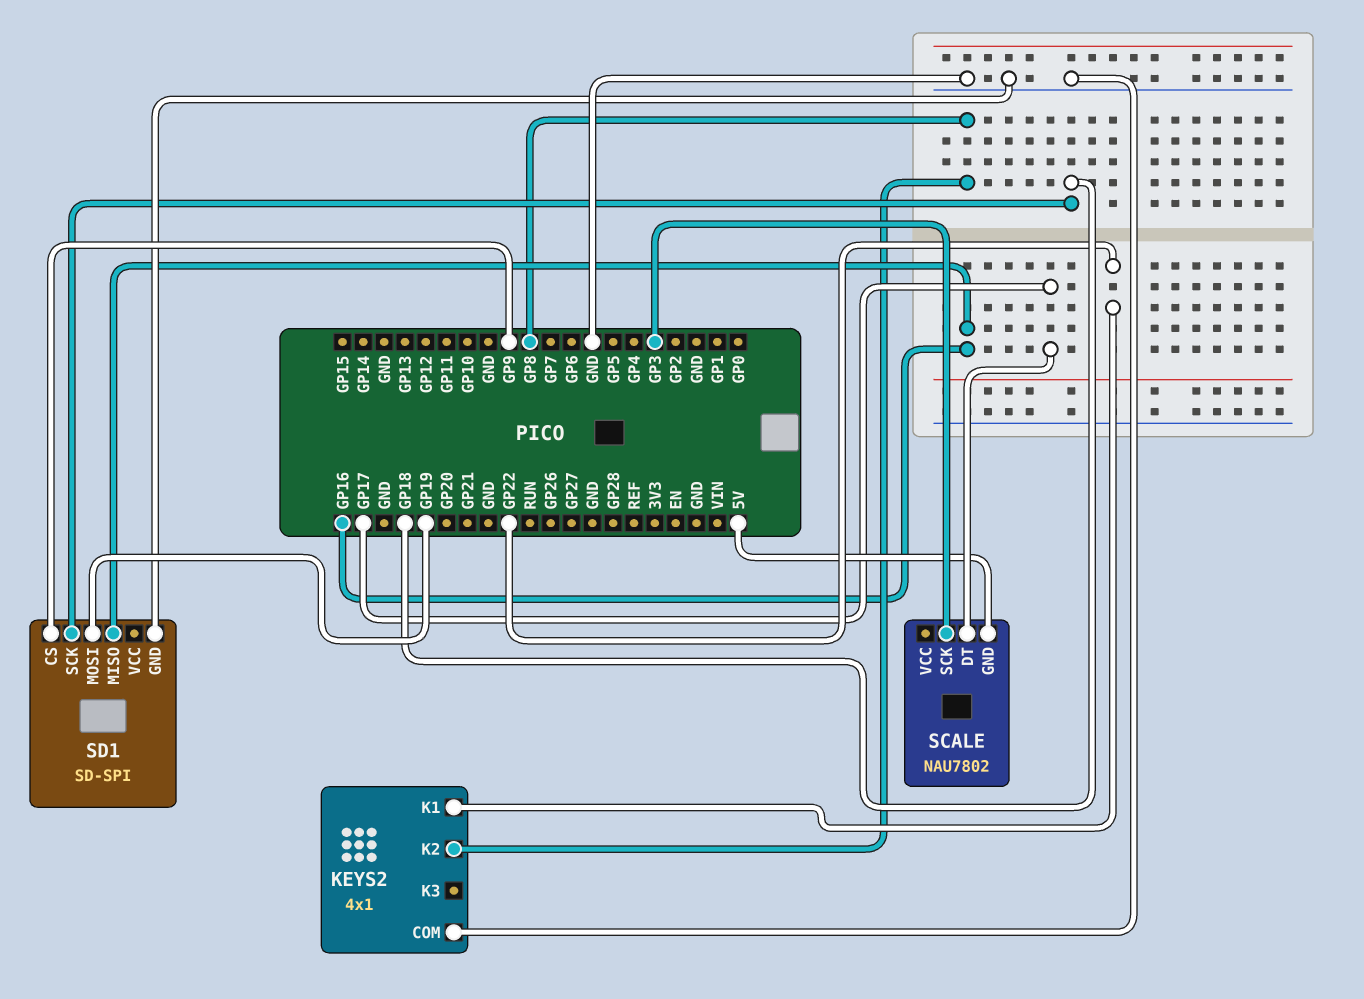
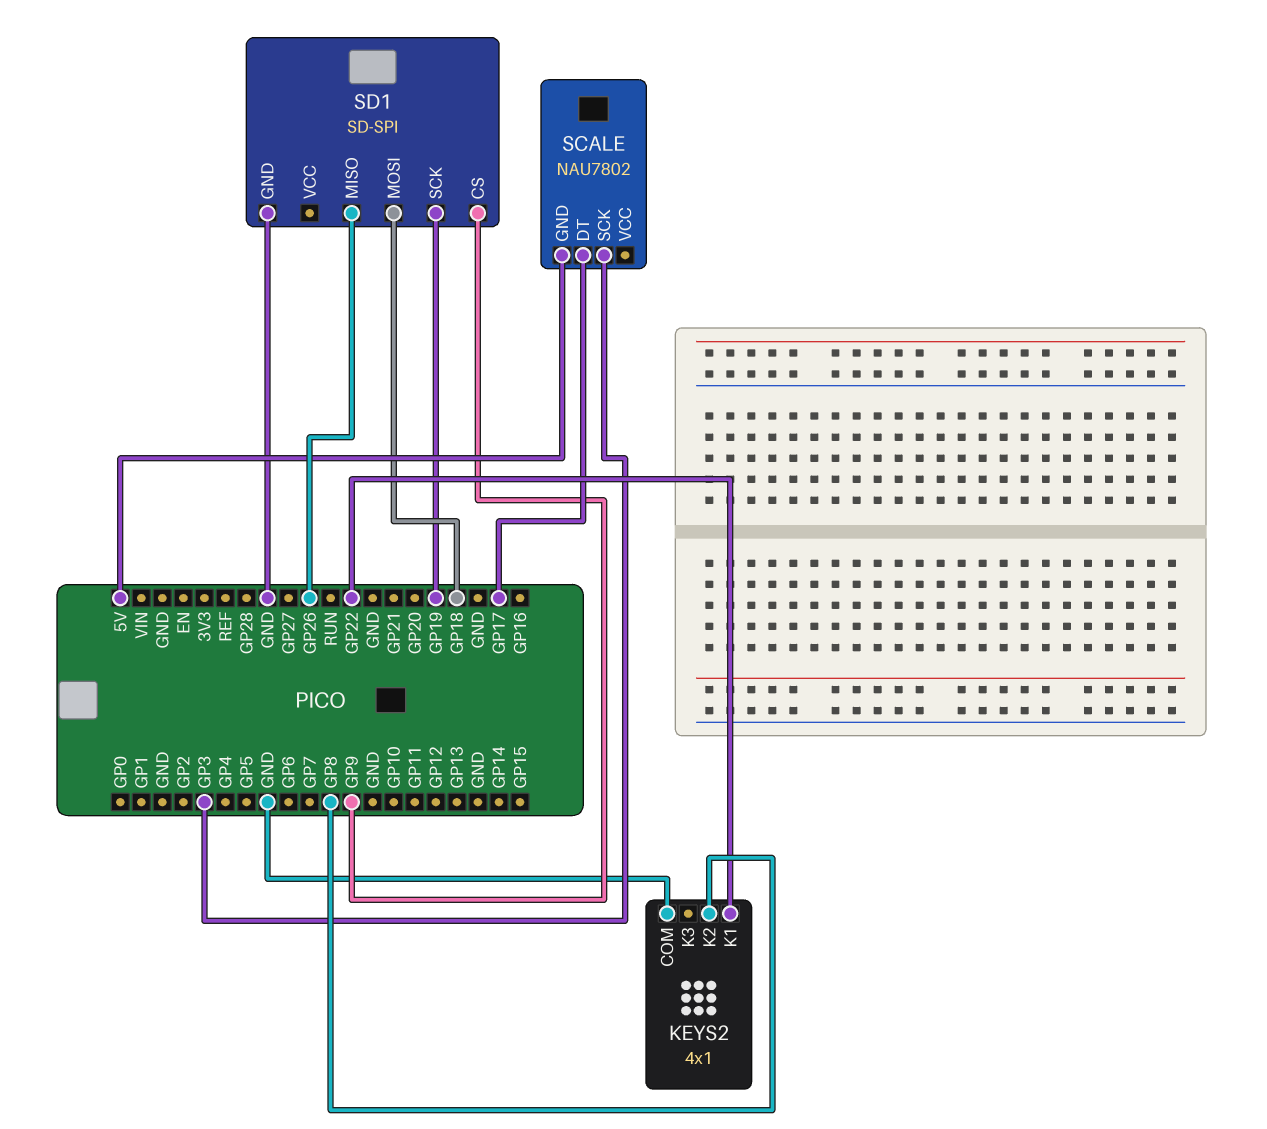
SD1 pin MISO: GP16 -> GP26
SD1 pin MOSI: GP19 -> GP18
SD1 pin SCK: GP18 -> GP19

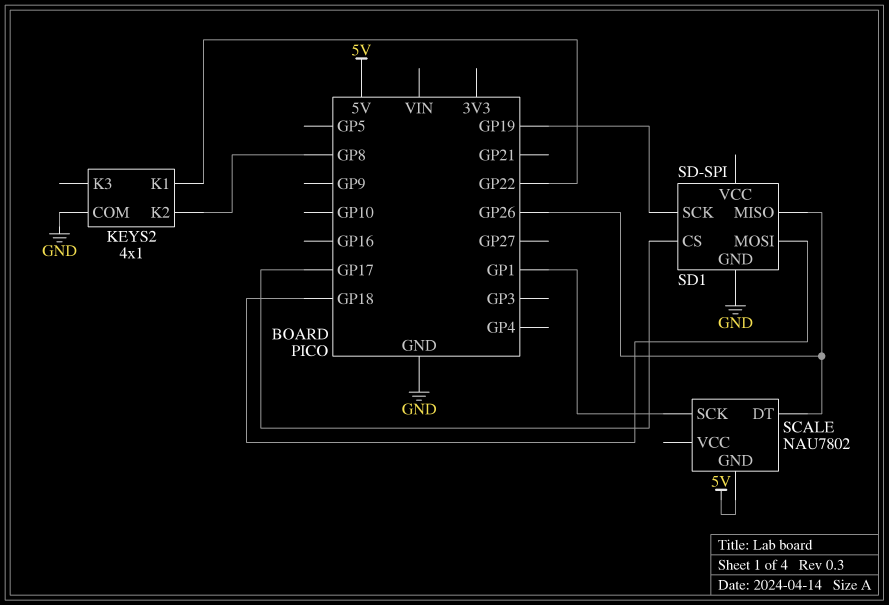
SCALE pin DT: GP17 -> GP26
SCALE pin SCK: GP3 -> GP1
SD1 pin CS: GP9 -> GP17

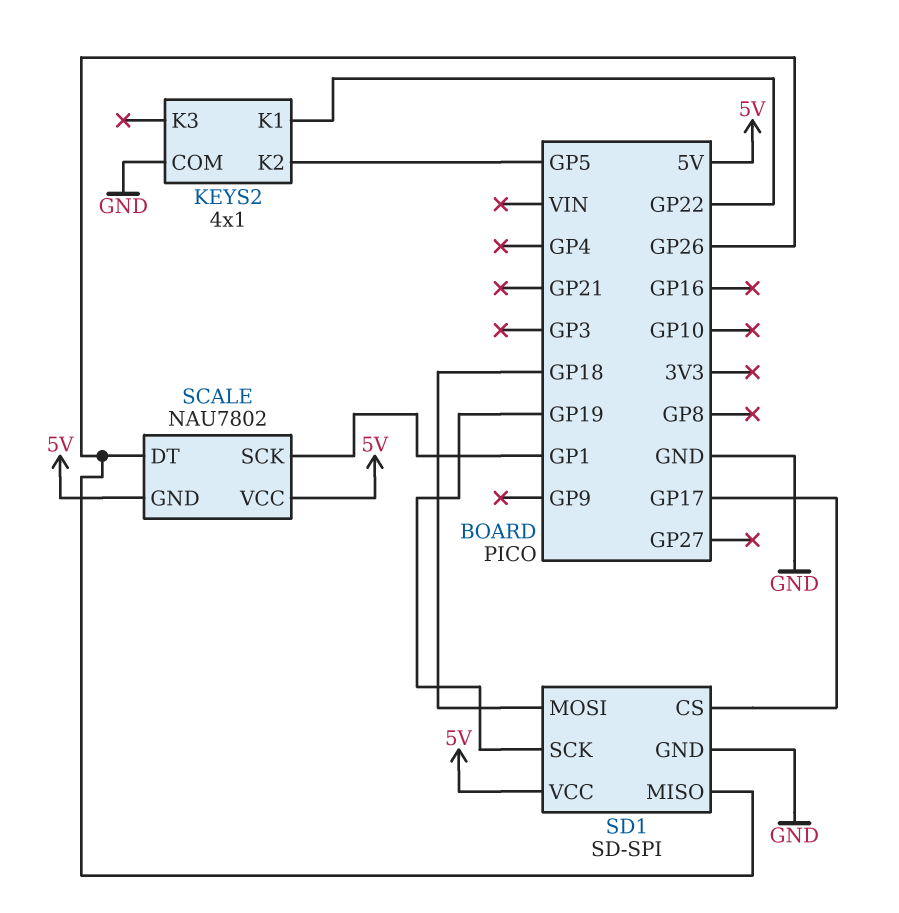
KEYS2 pin K2: GP8 -> GP5
SCALE pin VCC: none -> 5V
SD1 pin VCC: none -> 5V

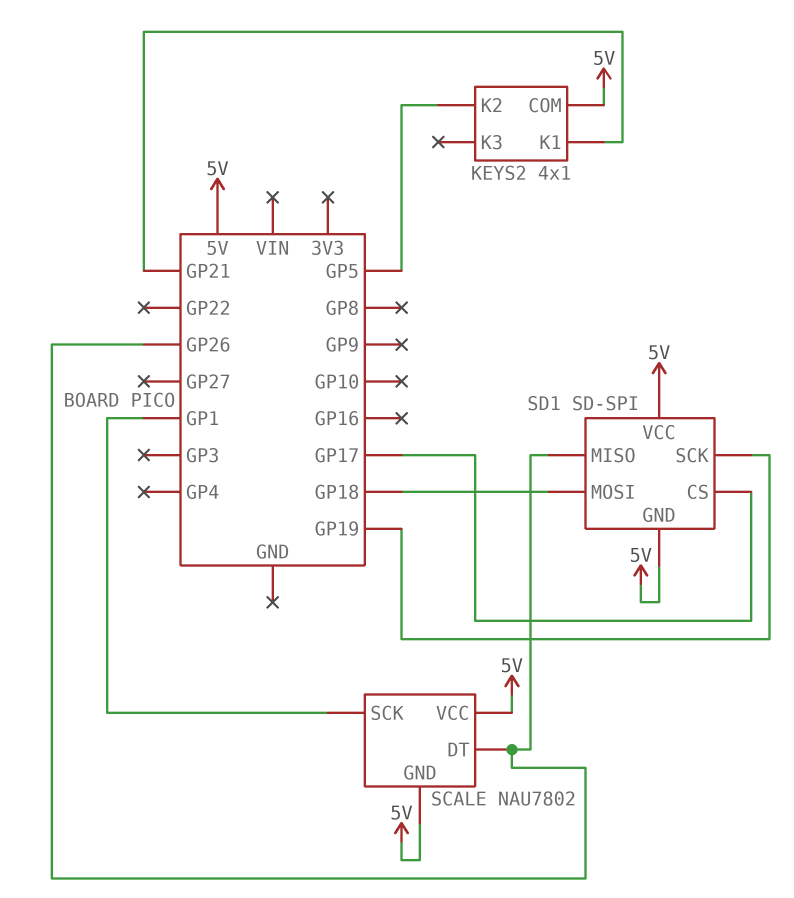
KEYS2 pin COM: GND -> 5V
KEYS2 pin K1: GP22 -> GP21
SD1 pin GND: GND -> 5V

